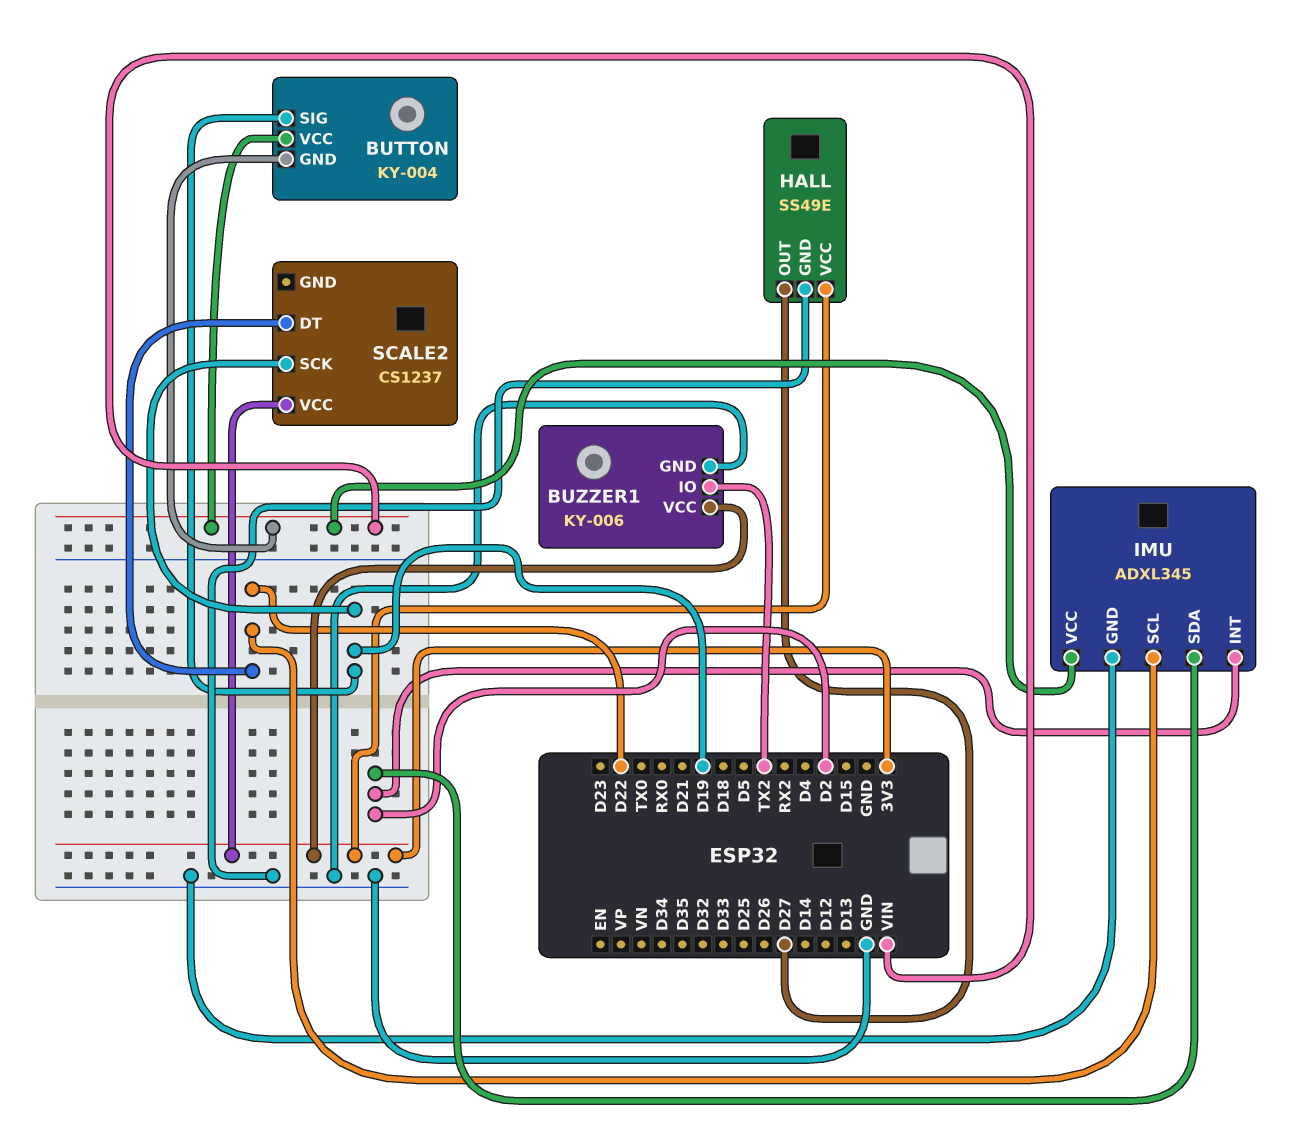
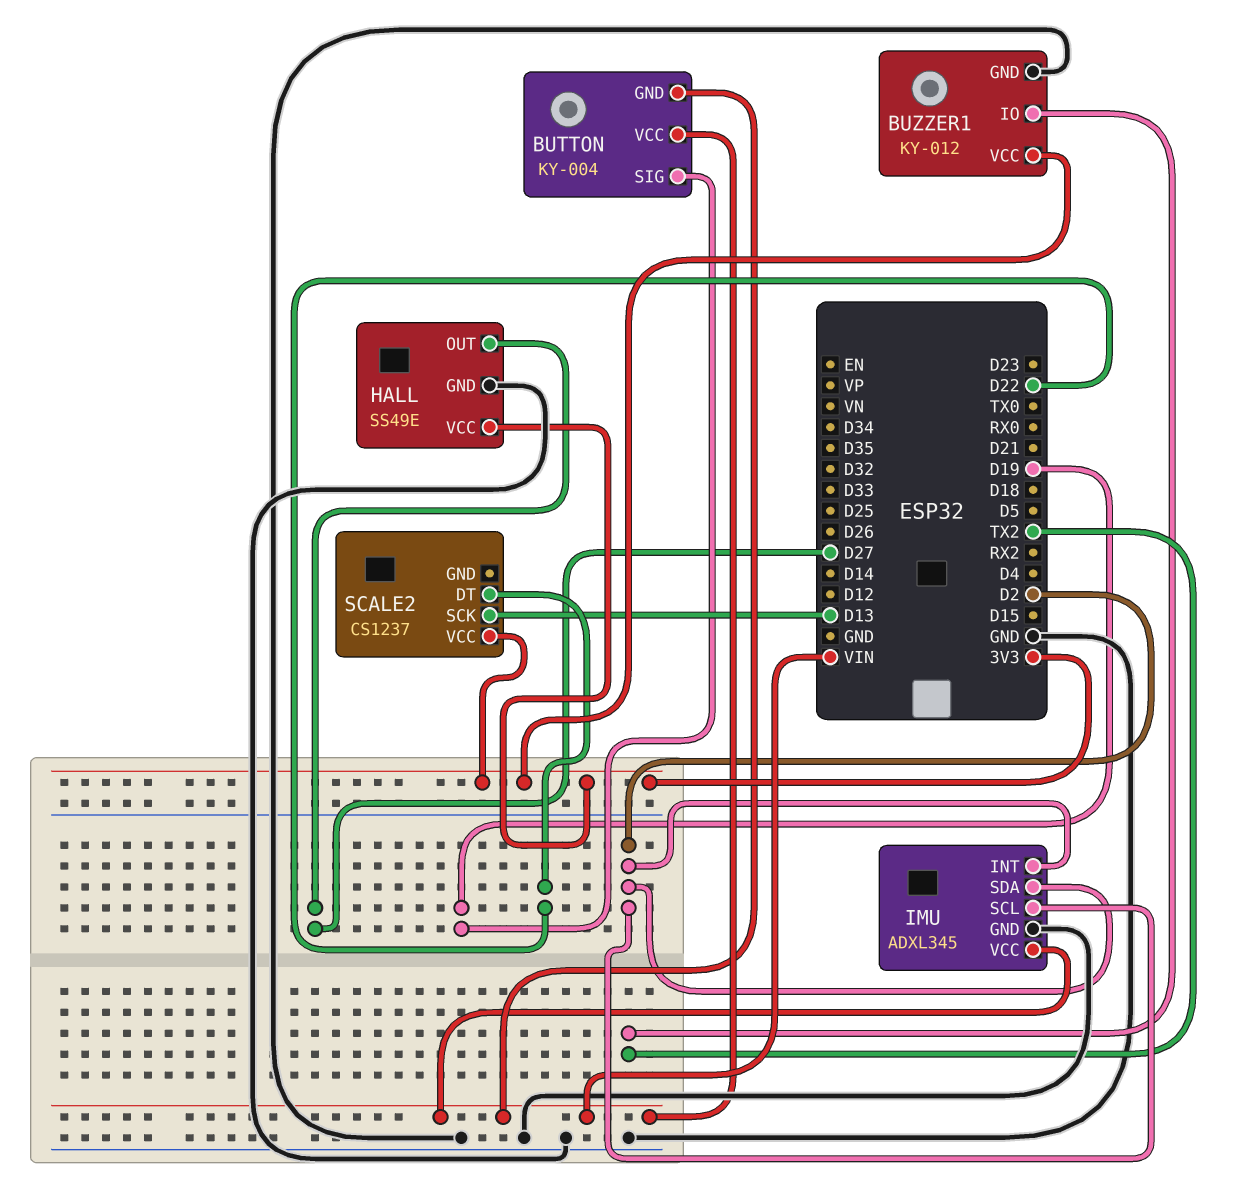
BUZZER1: KY-006 -> KY-012
IMU pin SCL: D22 -> D2
SCALE2 pin SCK: D19 -> D13

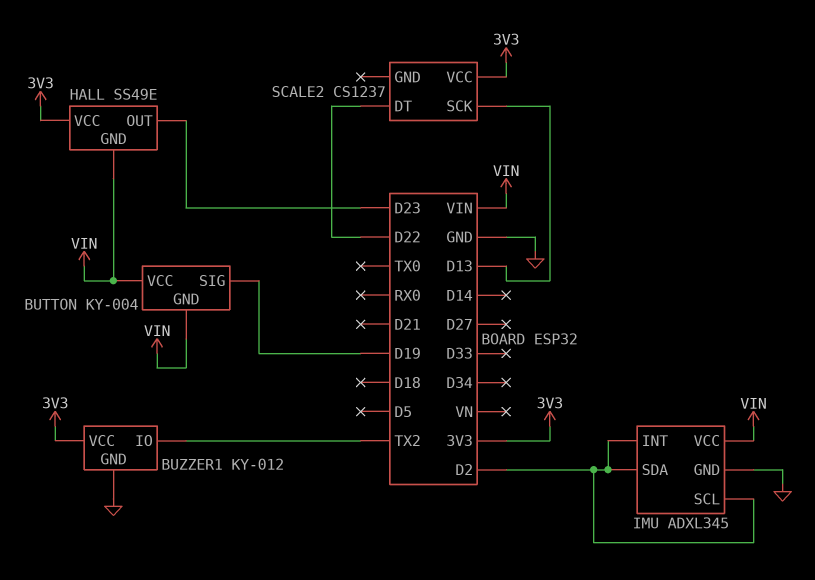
HALL pin GND: GND -> VIN
HALL pin OUT: D27 -> D23

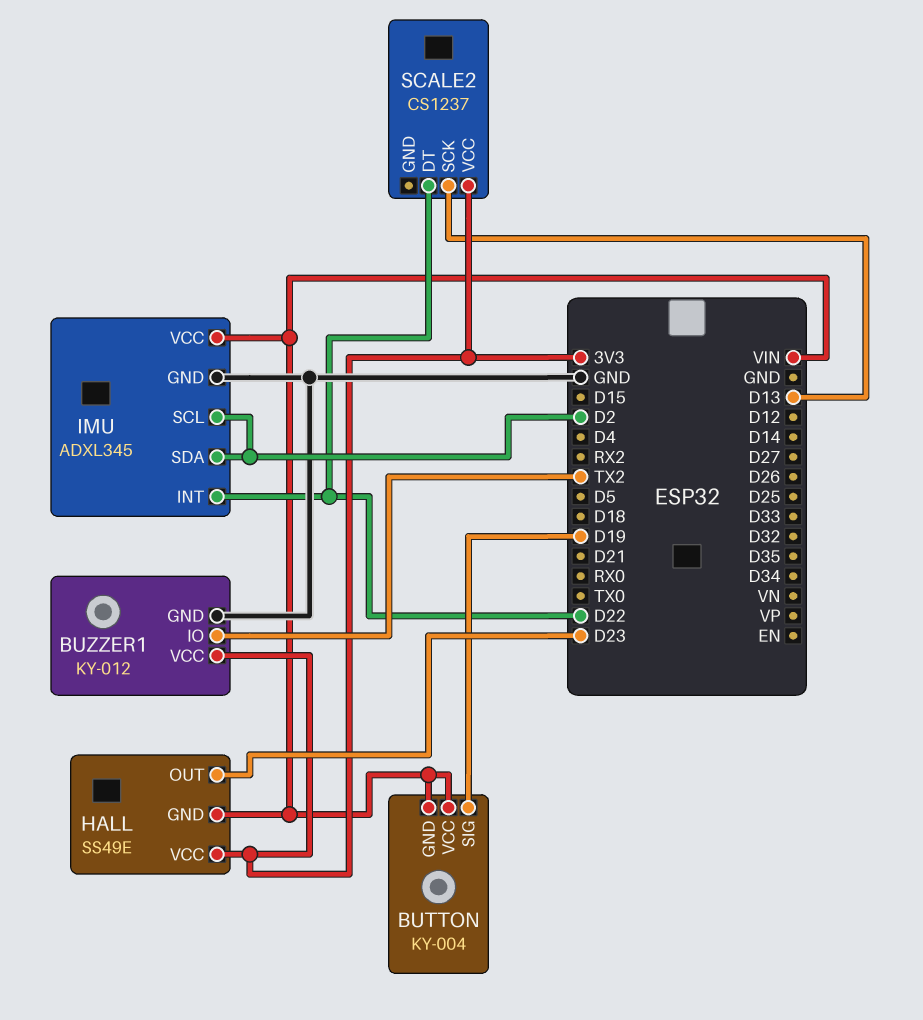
IMU pin INT: D2 -> D22

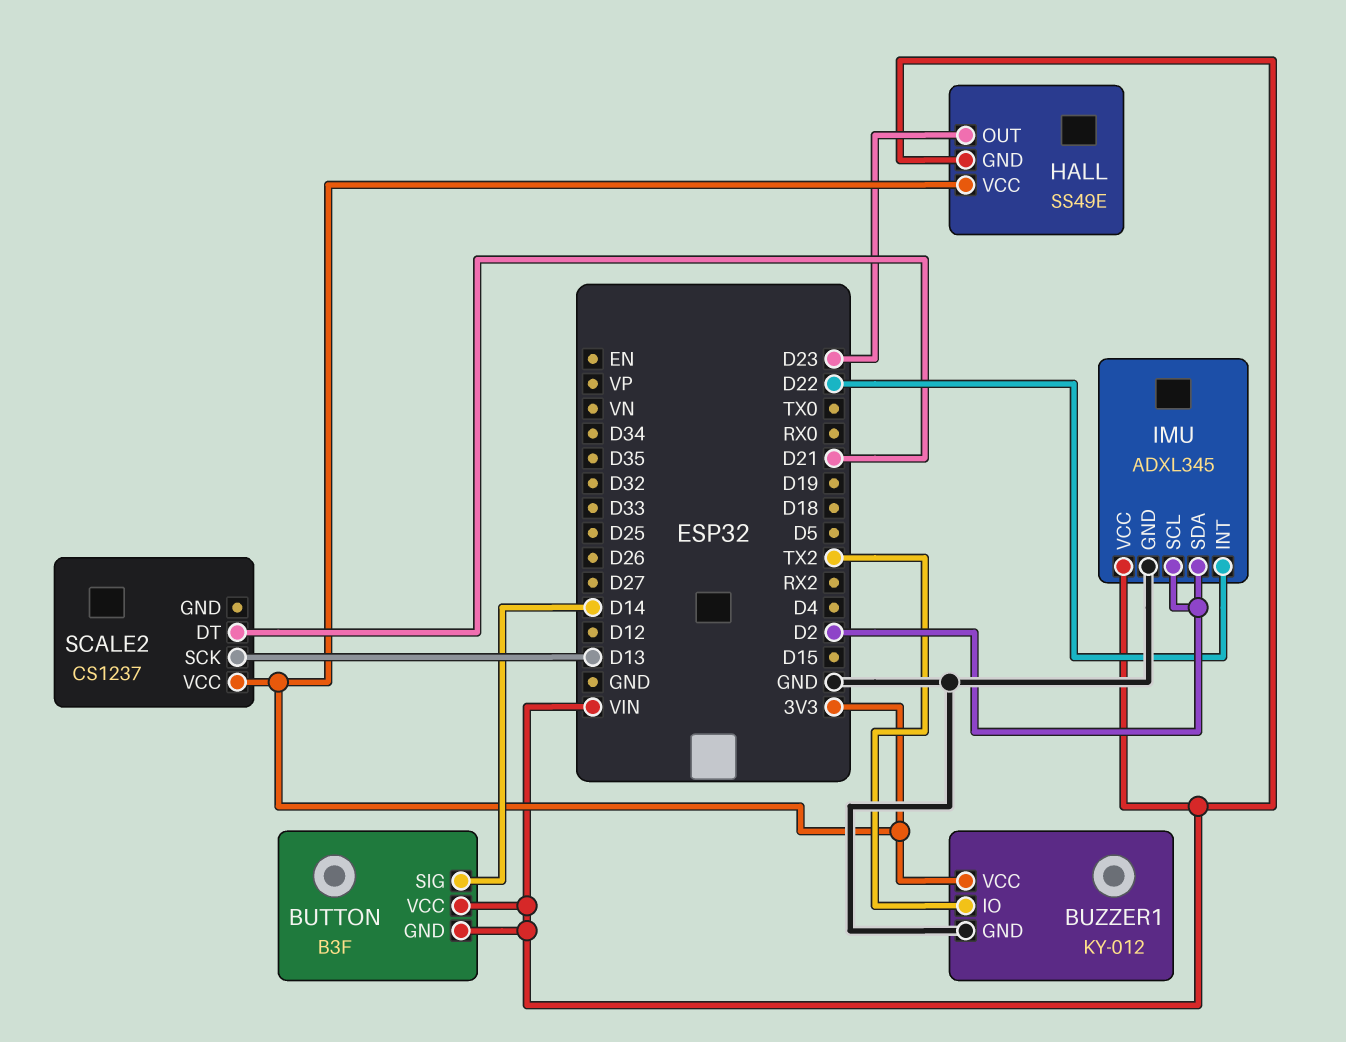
BUTTON: KY-004 -> B3F
BUTTON pin SIG: D19 -> D14
SCALE2 pin DT: D22 -> D21

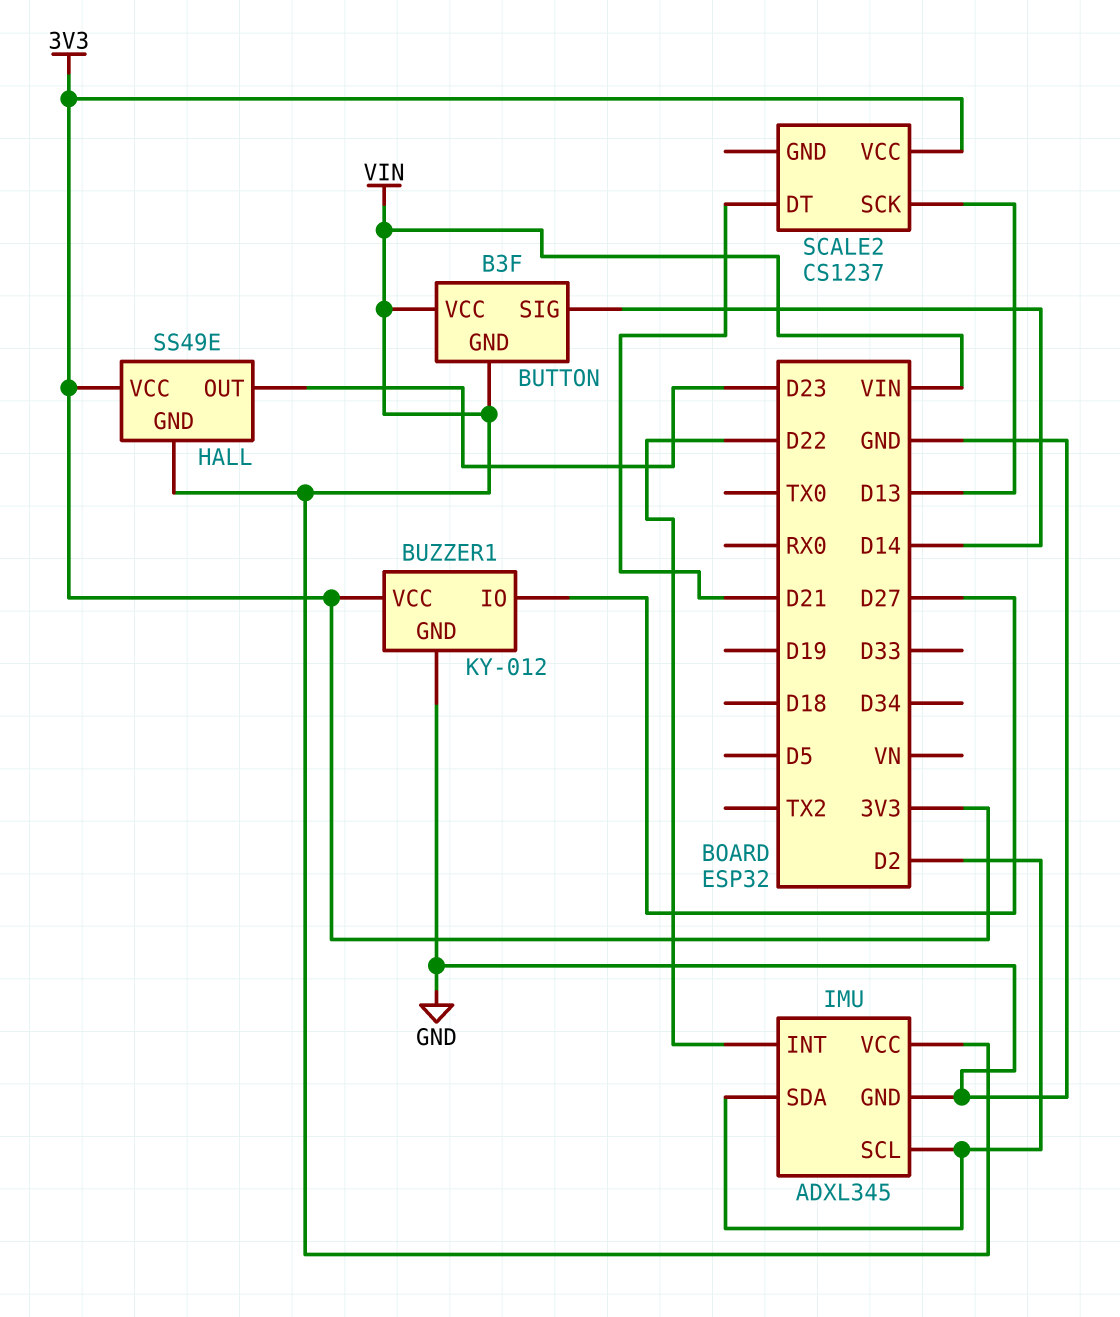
BUZZER1 pin IO: TX2 -> D27

